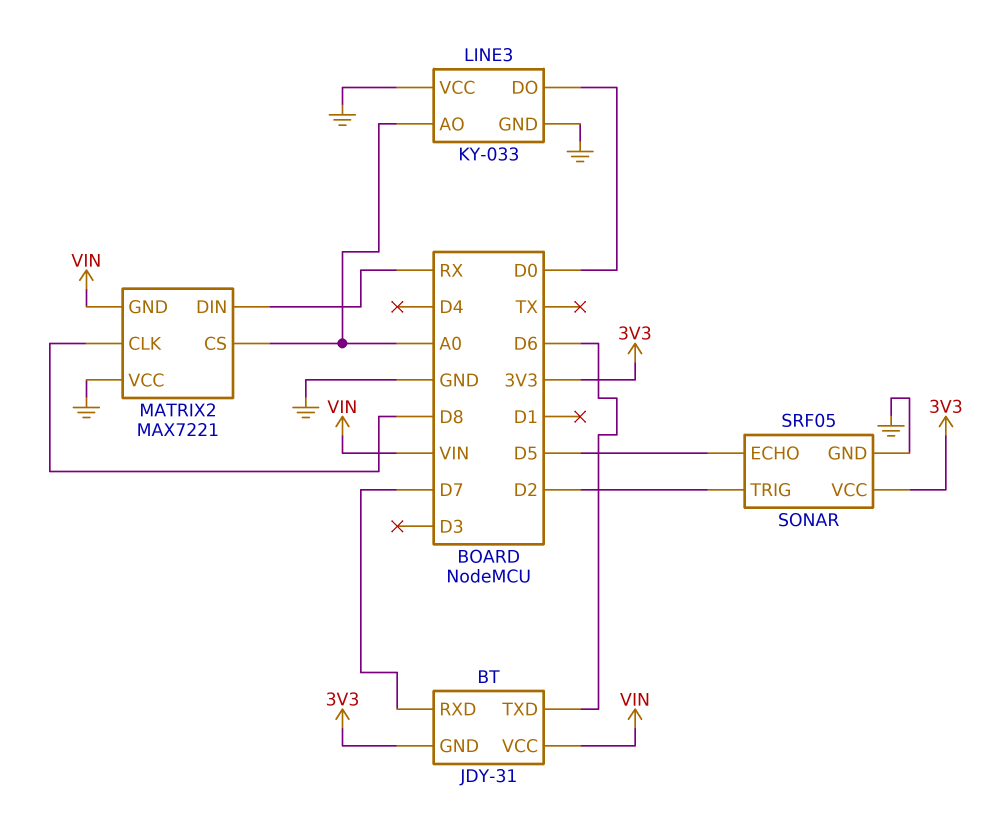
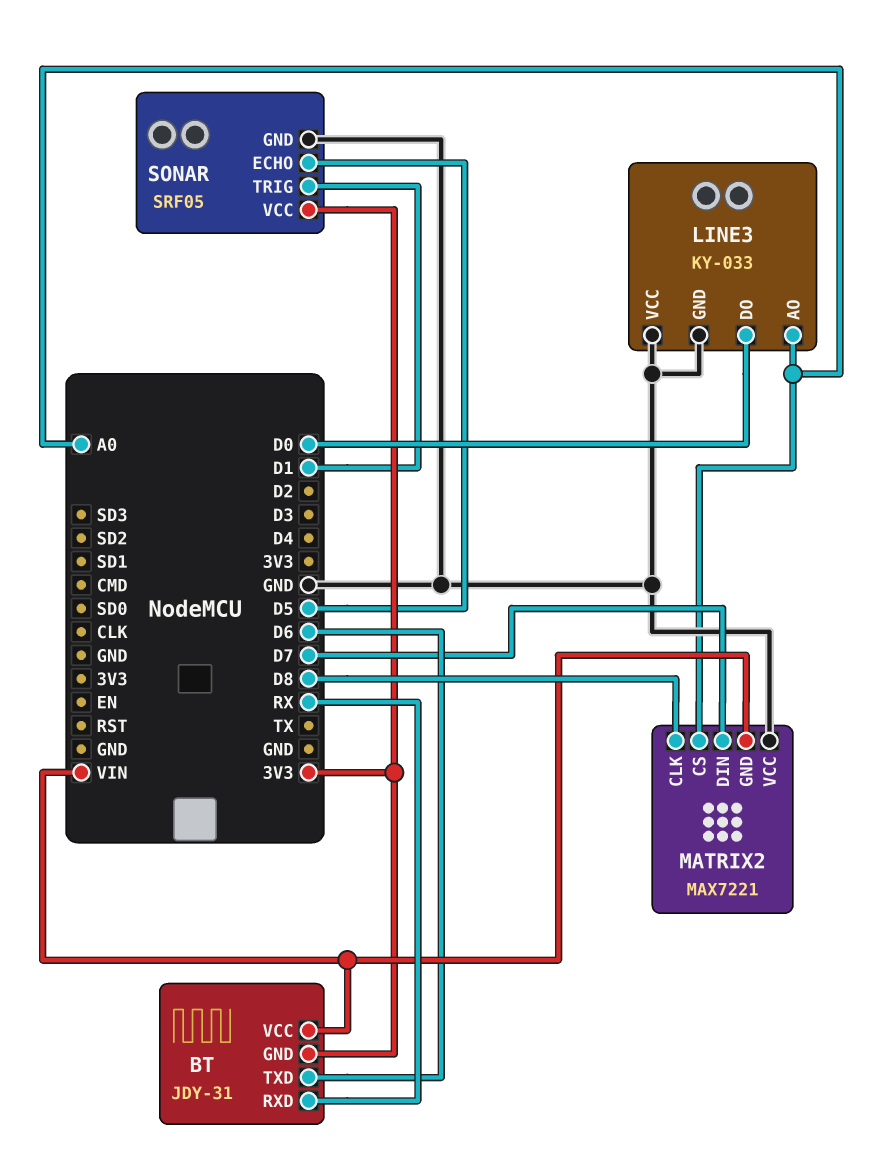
BT pin RXD: D7 -> RX
MATRIX2 pin DIN: RX -> D7
SONAR pin TRIG: D2 -> D1

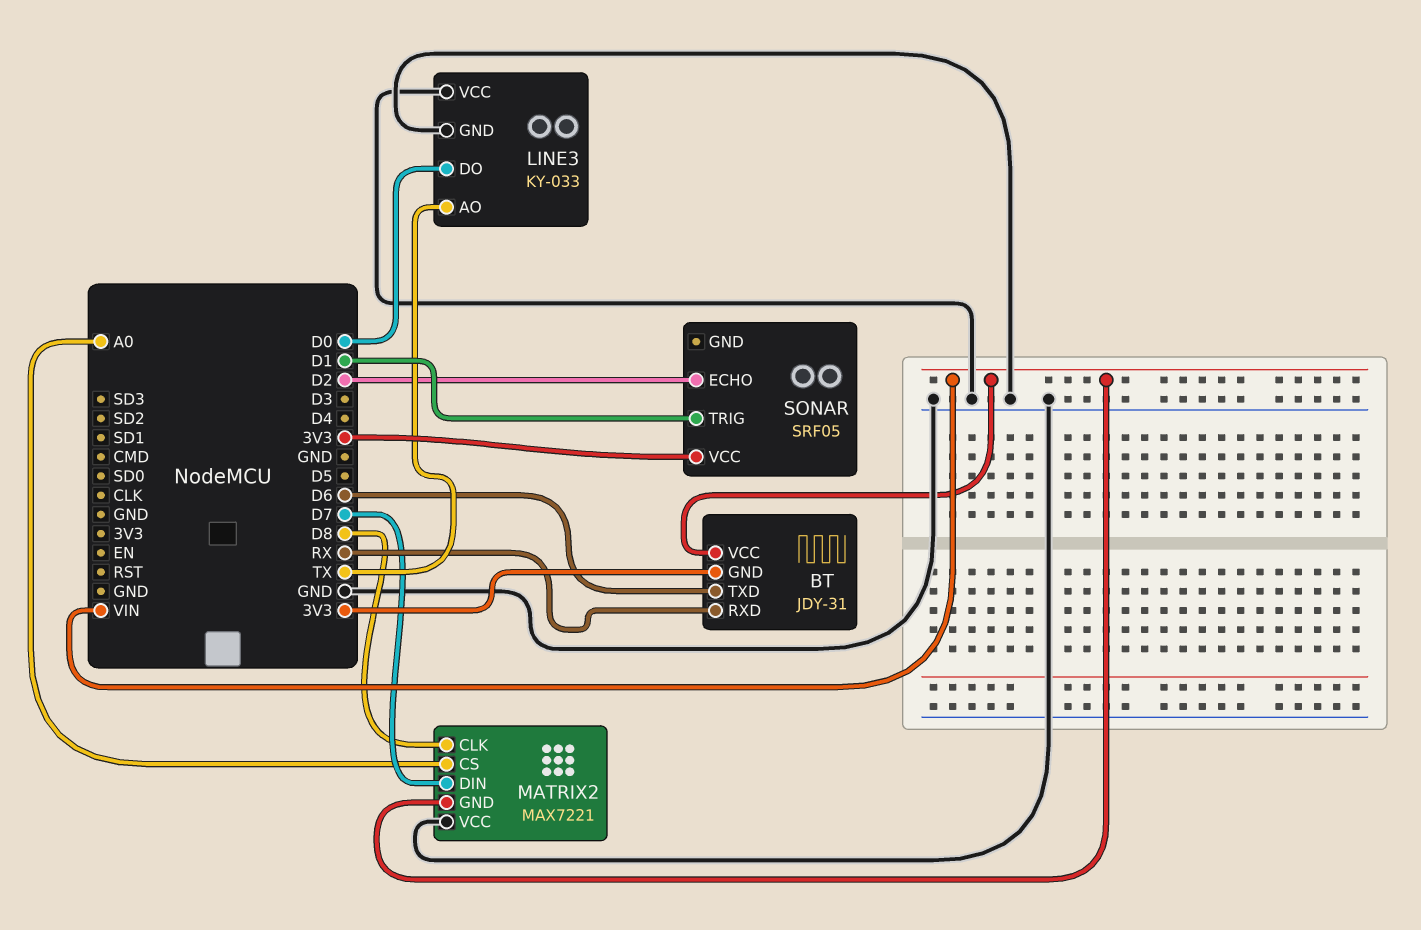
LINE3 pin AO: A0 -> TX
SONAR pin ECHO: D5 -> D2
SONAR pin GND: GND -> none

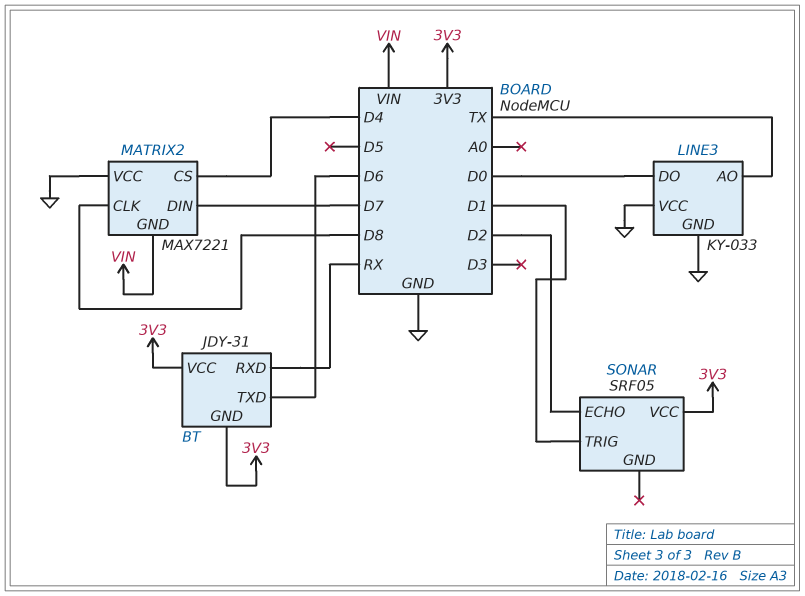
BT pin VCC: VIN -> 3V3
MATRIX2 pin CS: A0 -> D4

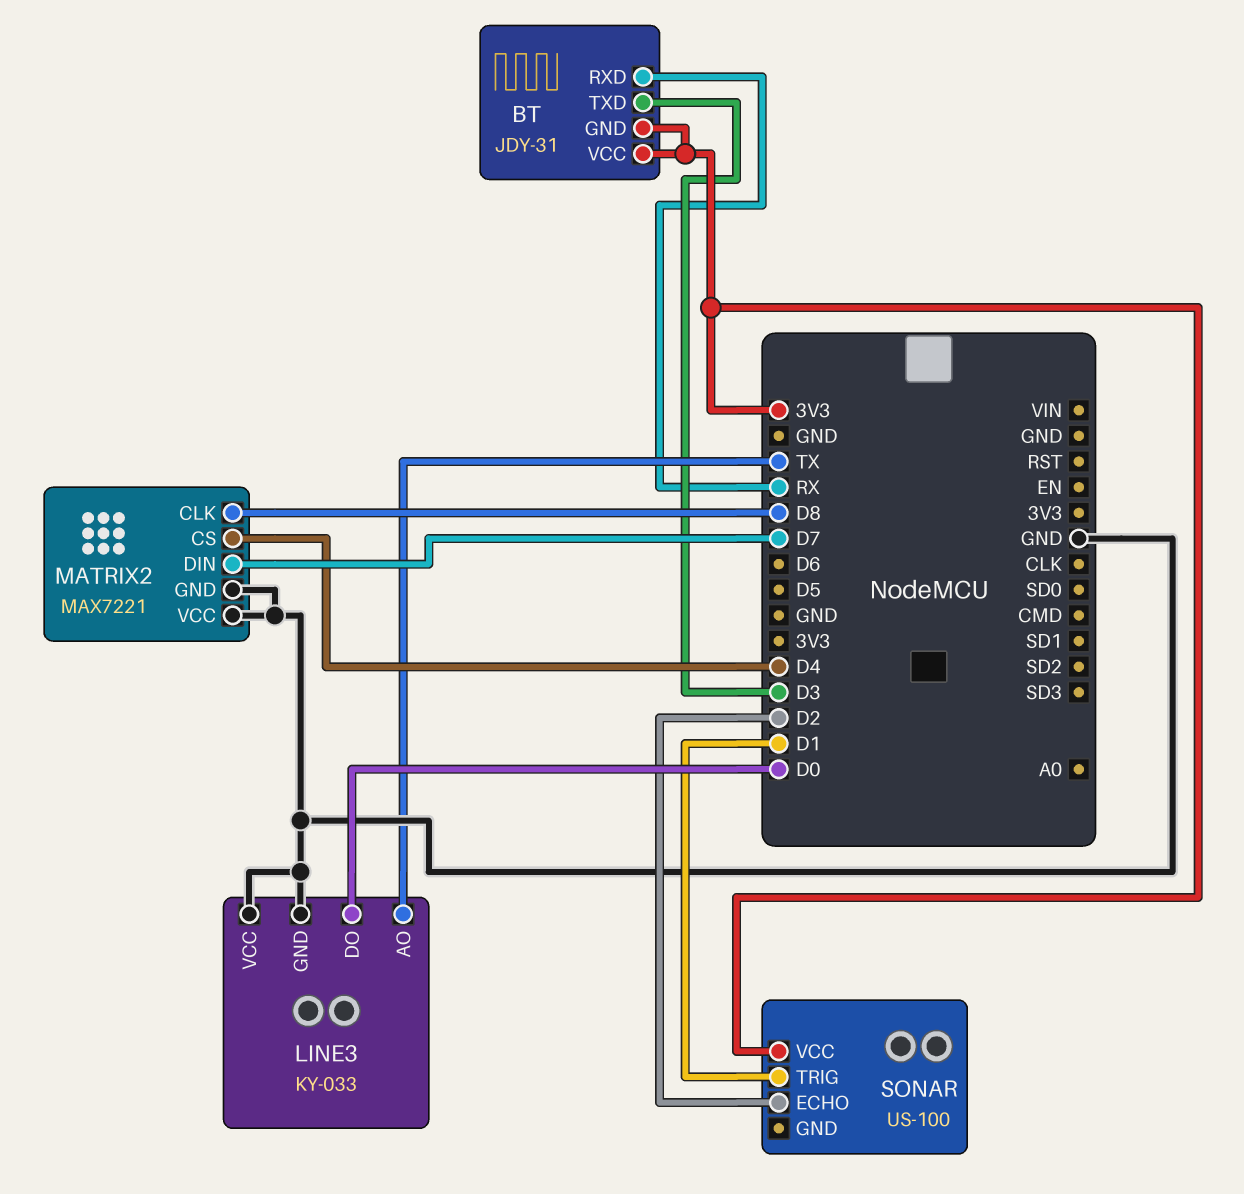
BT pin TXD: D6 -> D3
MATRIX2 pin GND: VIN -> GND
SONAR: SRF05 -> US-100

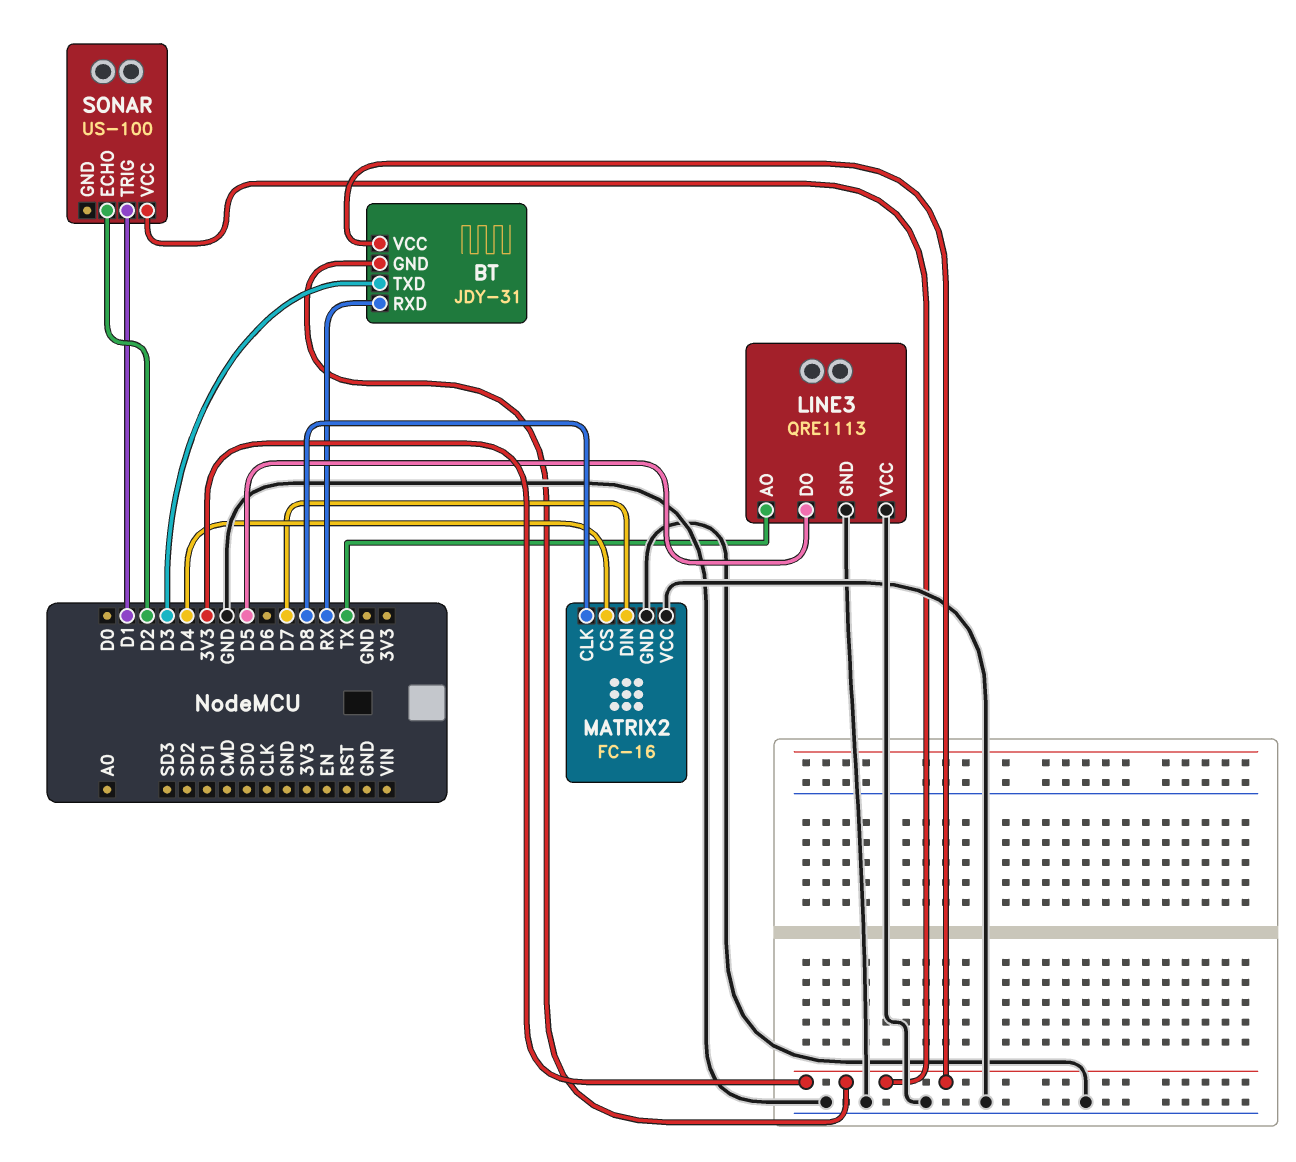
LINE3: KY-033 -> QRE1113
LINE3 pin DO: D0 -> D5
MATRIX2: MAX7221 -> FC-16

